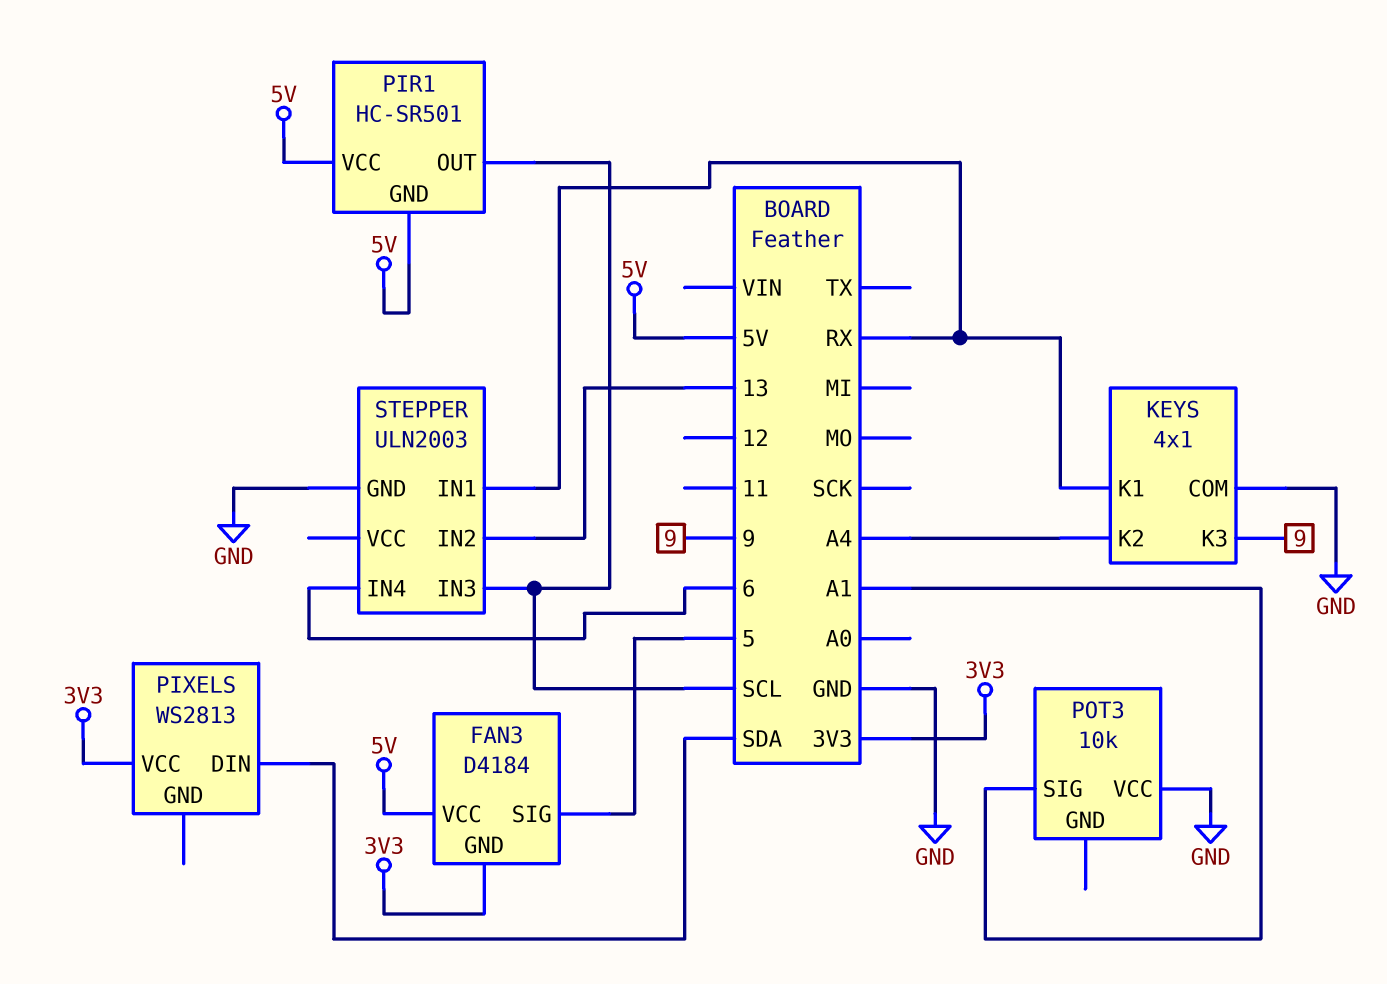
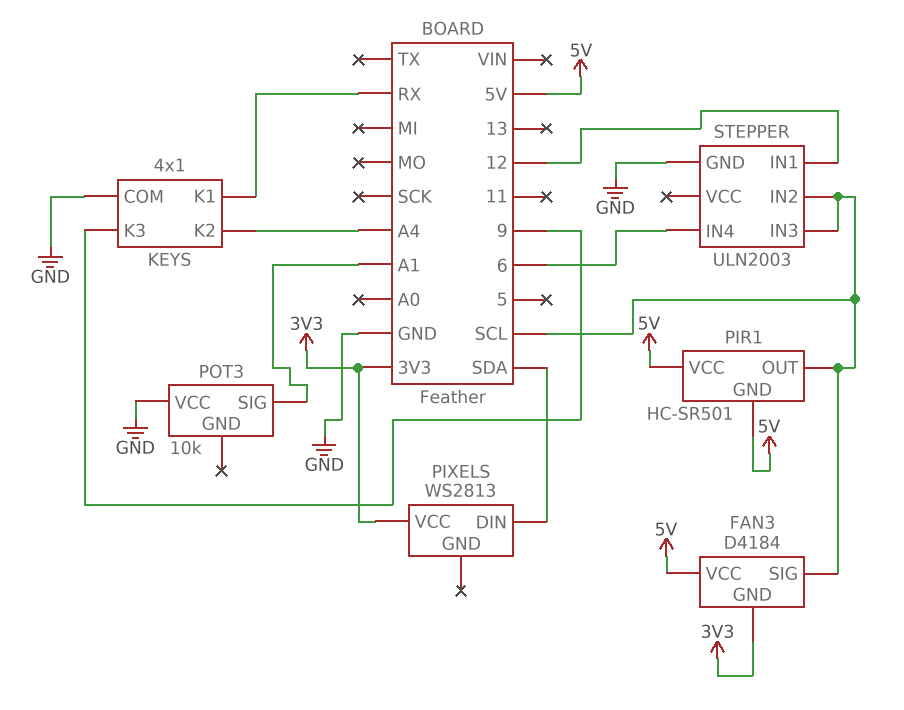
FAN3 pin SIG: 5 -> SCL
STEPPER pin IN1: RX -> 12
STEPPER pin IN2: 13 -> SCL

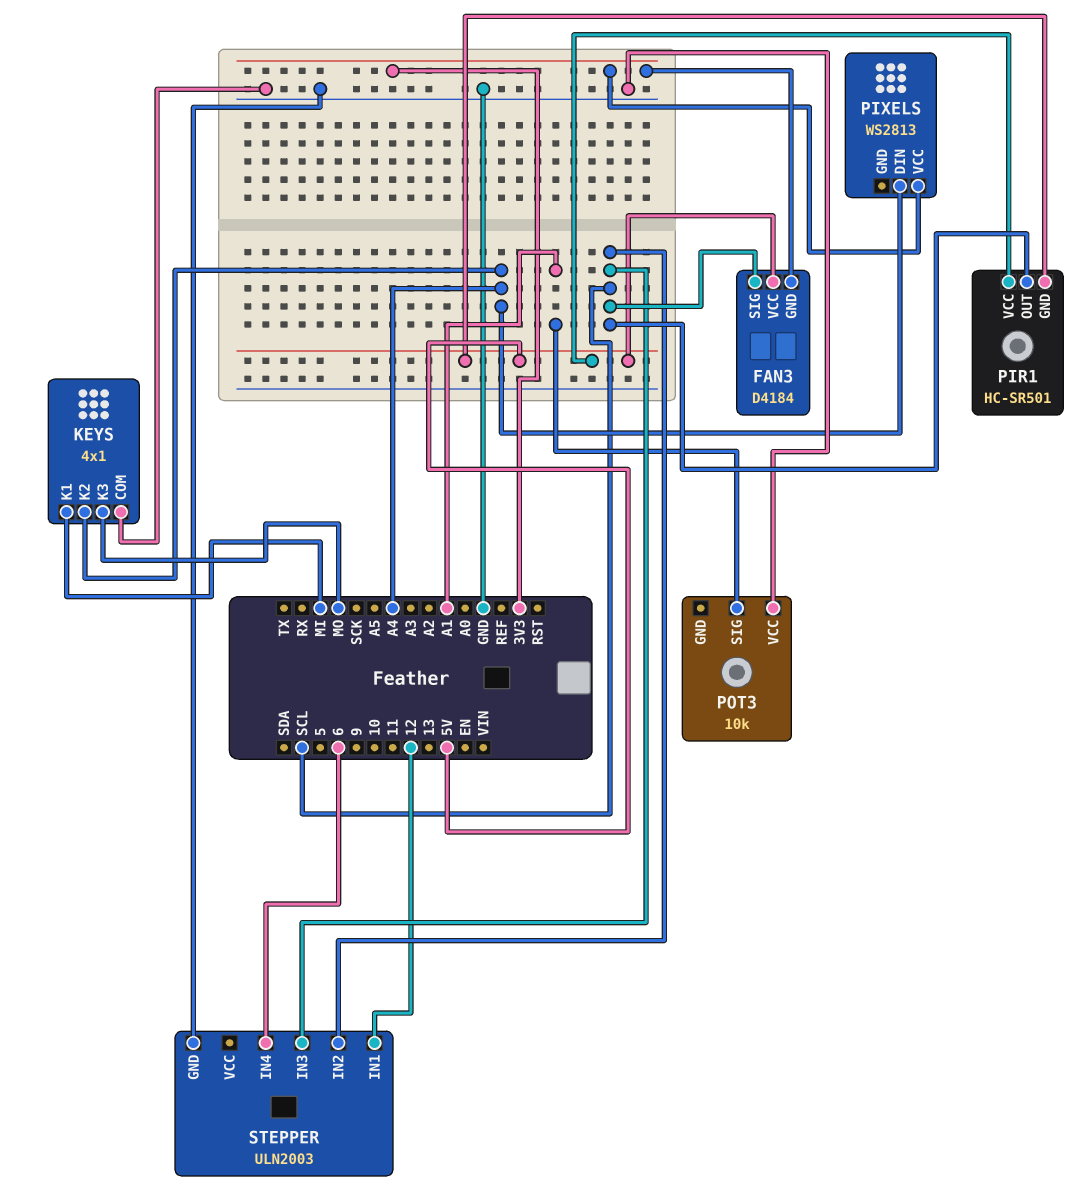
KEYS pin K1: RX -> MI
KEYS pin K3: 9 -> MO
PIXELS pin DIN: SDA -> A4

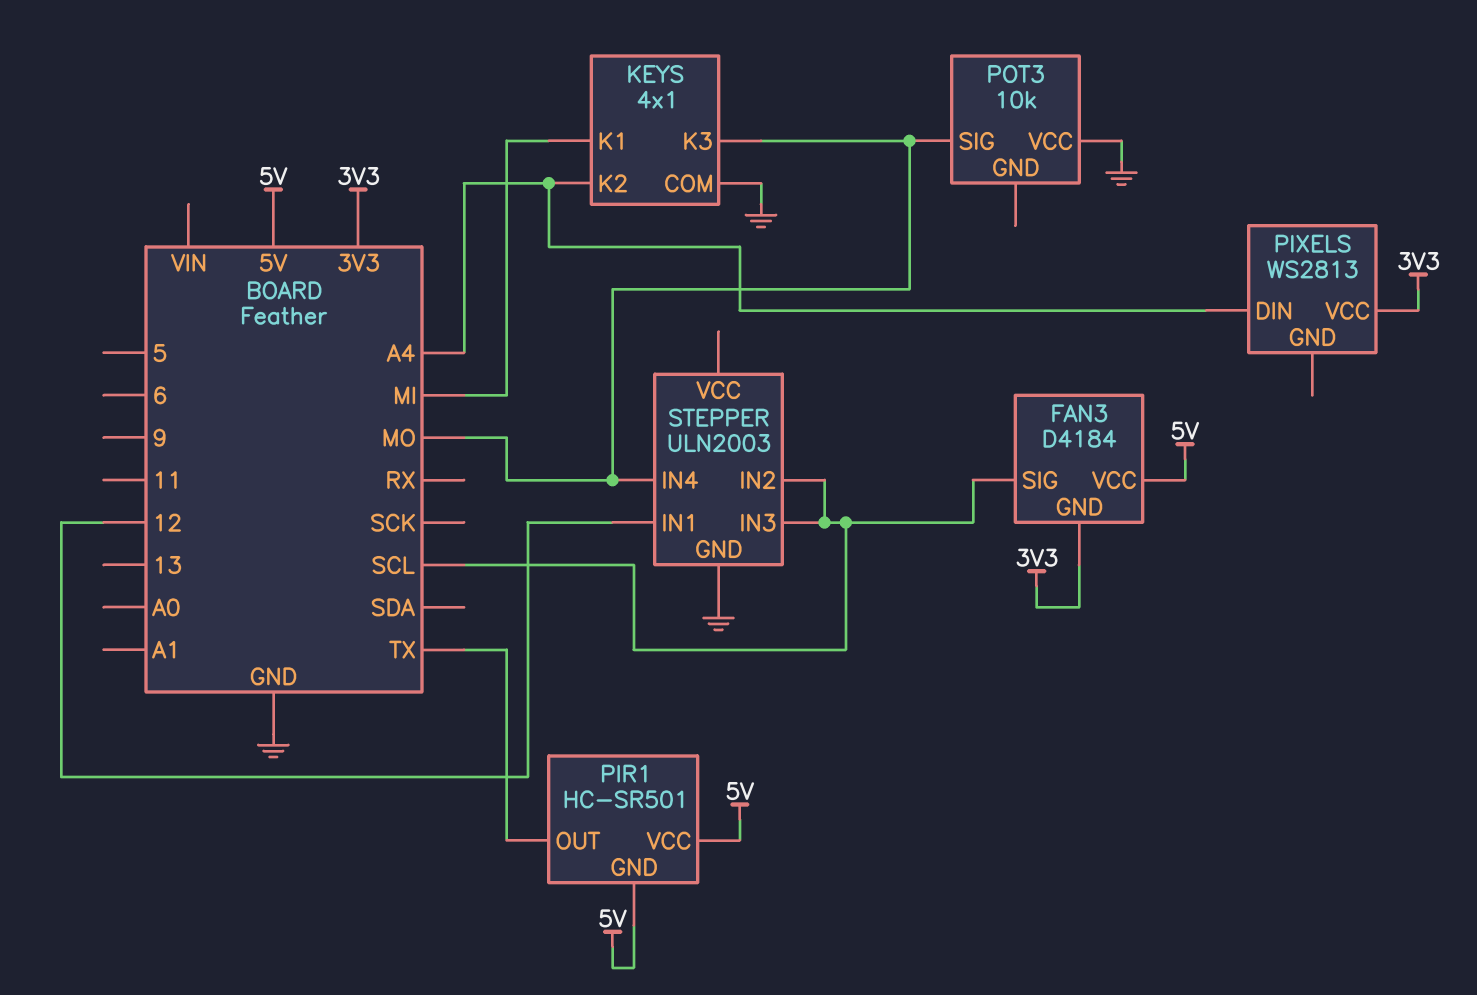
PIR1 pin OUT: SCL -> TX
POT3 pin SIG: A1 -> MO
STEPPER pin IN4: 6 -> MO

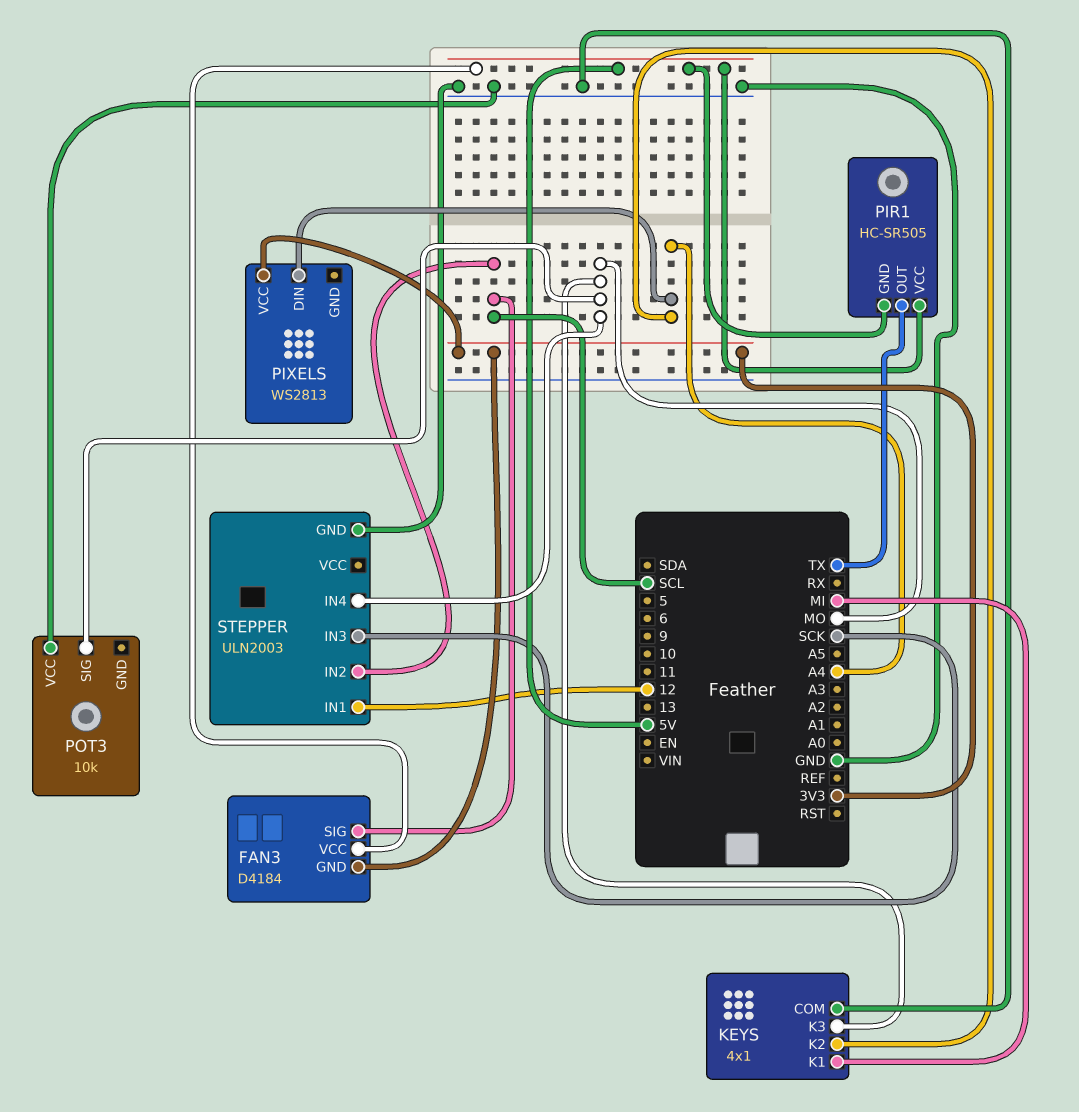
PIR1: HC-SR501 -> HC-SR505
STEPPER pin IN3: SCL -> SCK

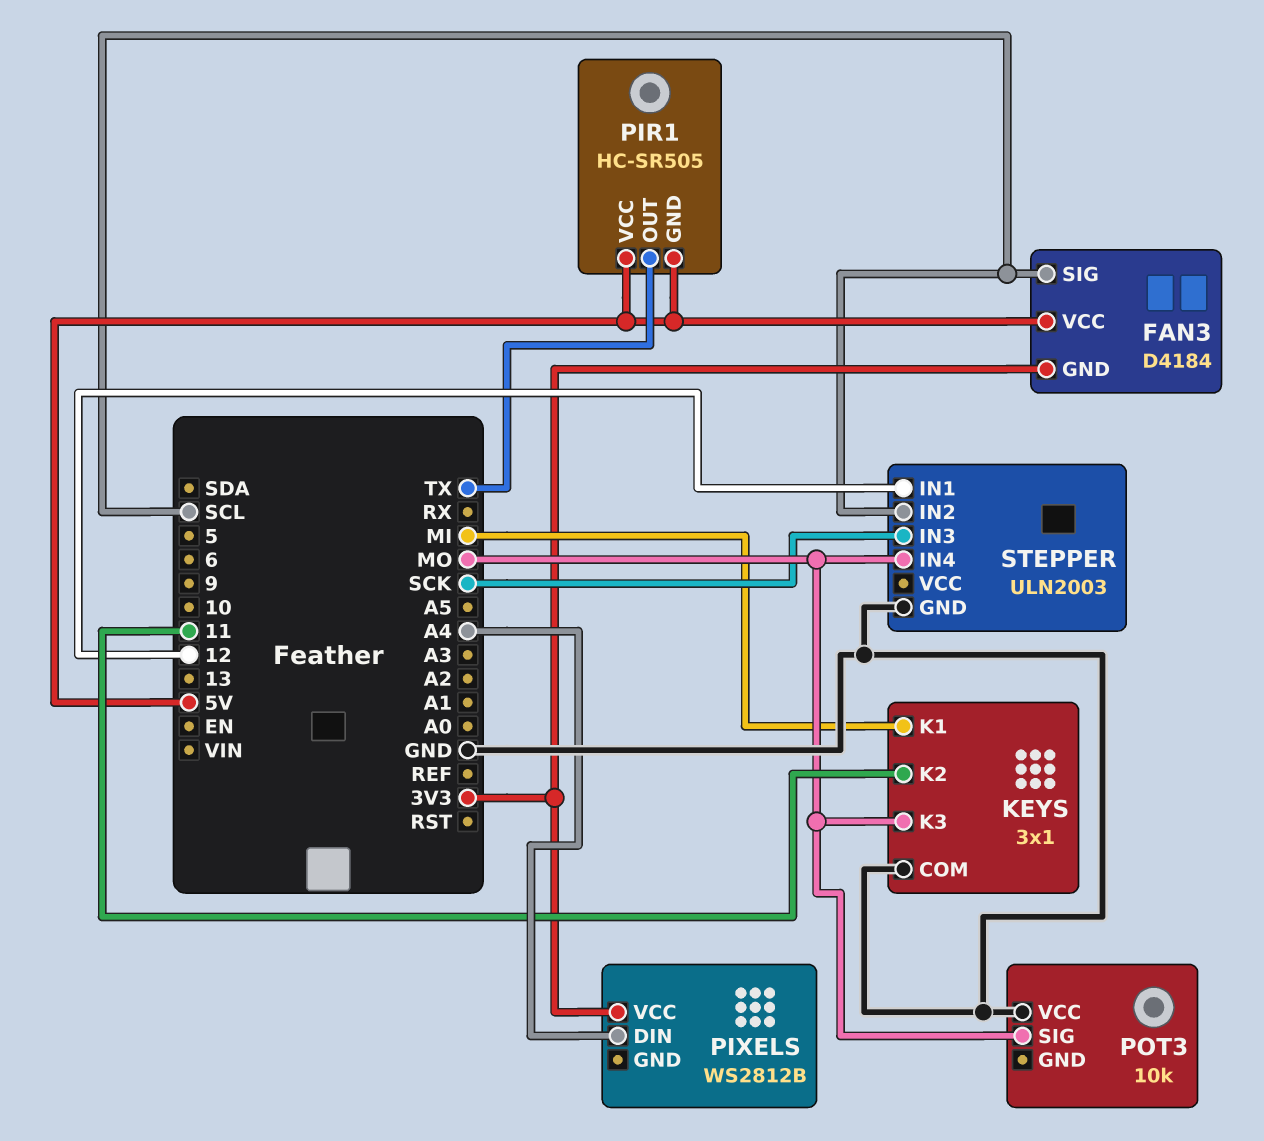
KEYS: 4x1 -> 3x1
KEYS pin K2: A4 -> 11
PIXELS: WS2813 -> WS2812B

